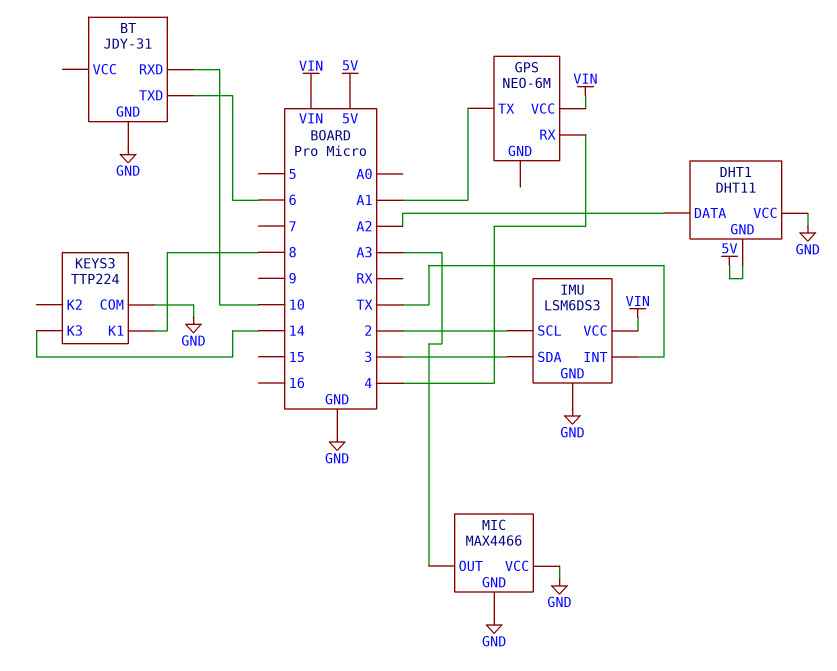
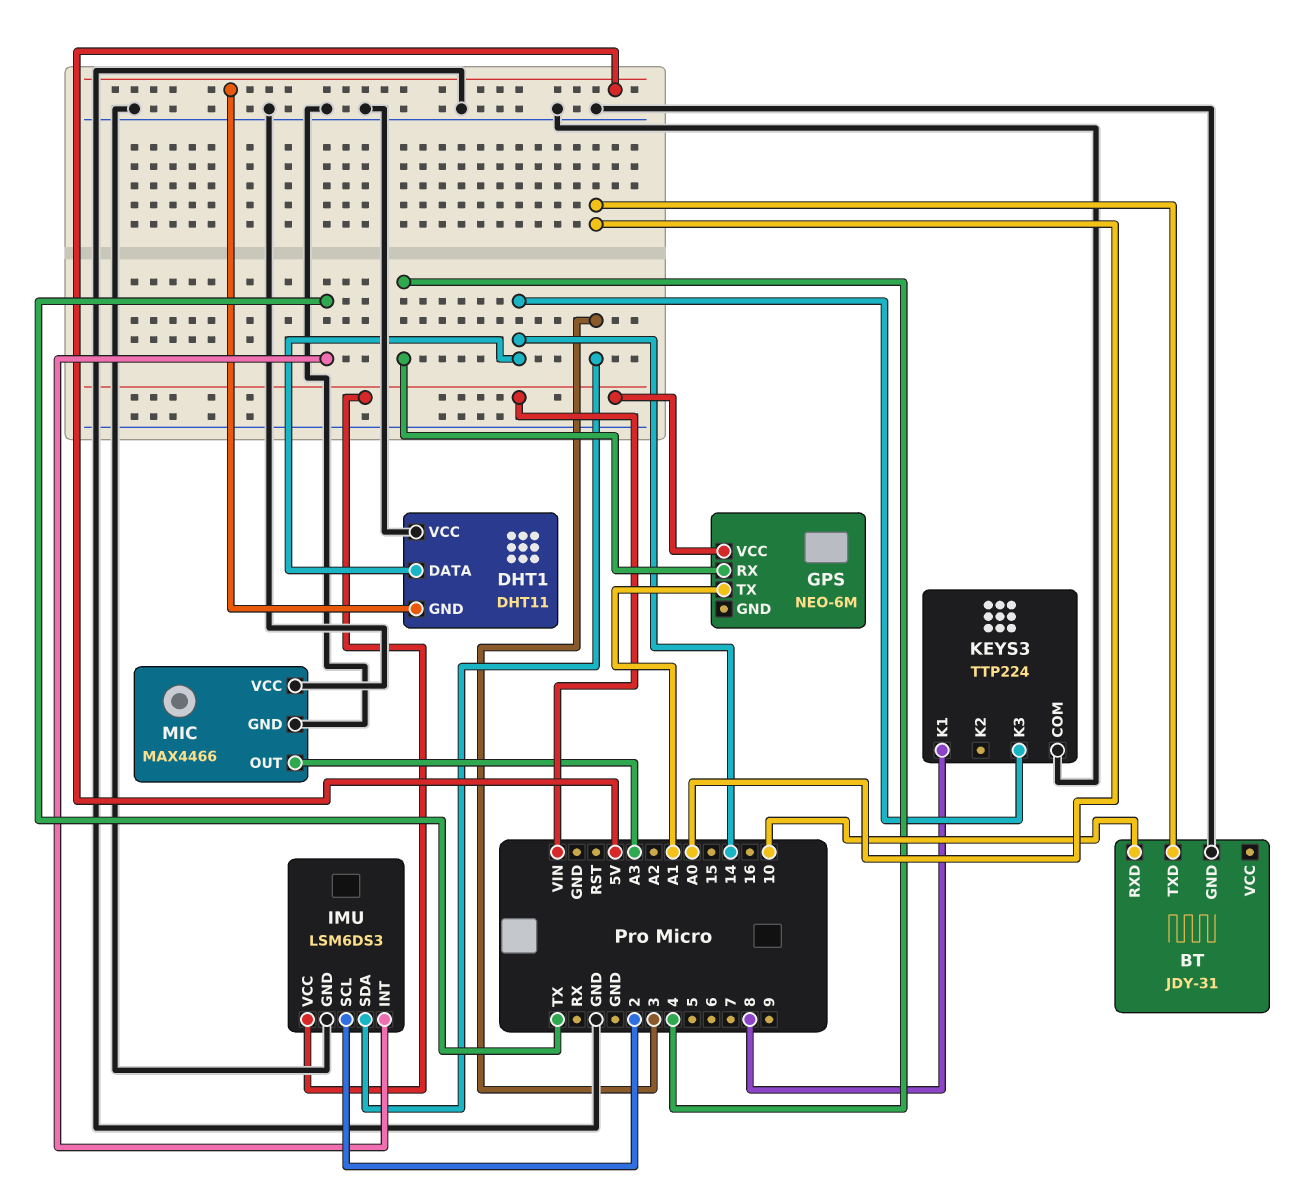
BT pin TXD: 6 -> A0
DHT1 pin DATA: A2 -> 14

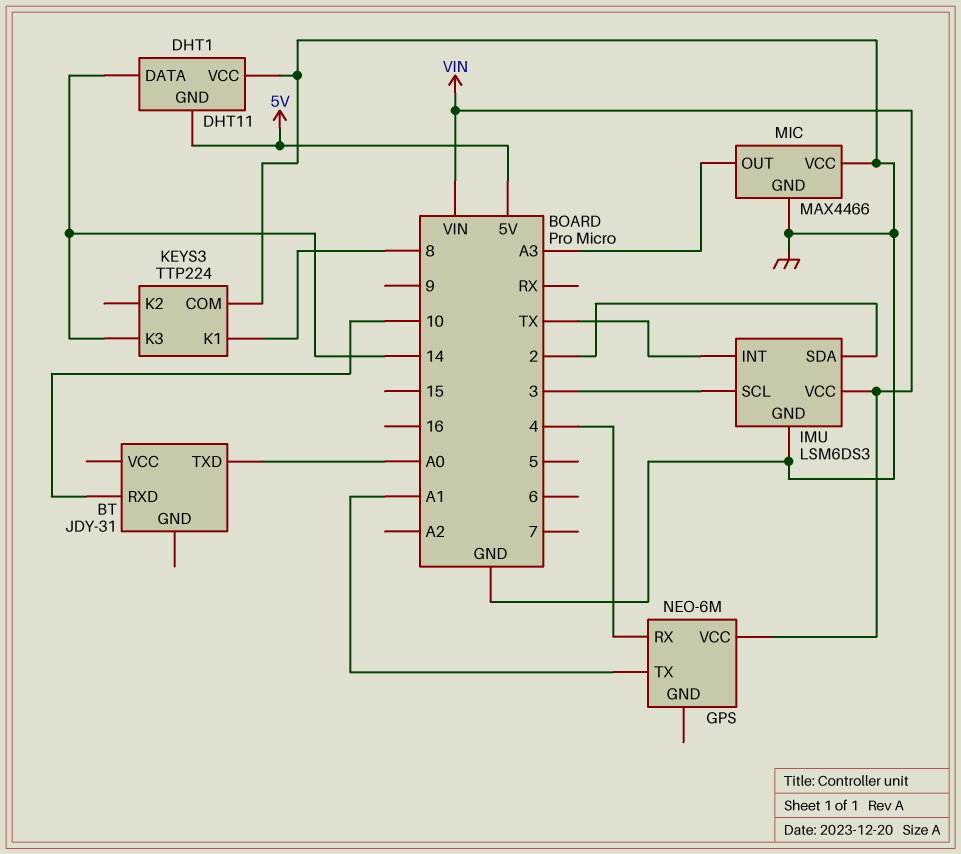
BT pin GND: GND -> none
IMU pin SCL: 2 -> 3
IMU pin SDA: 3 -> 2

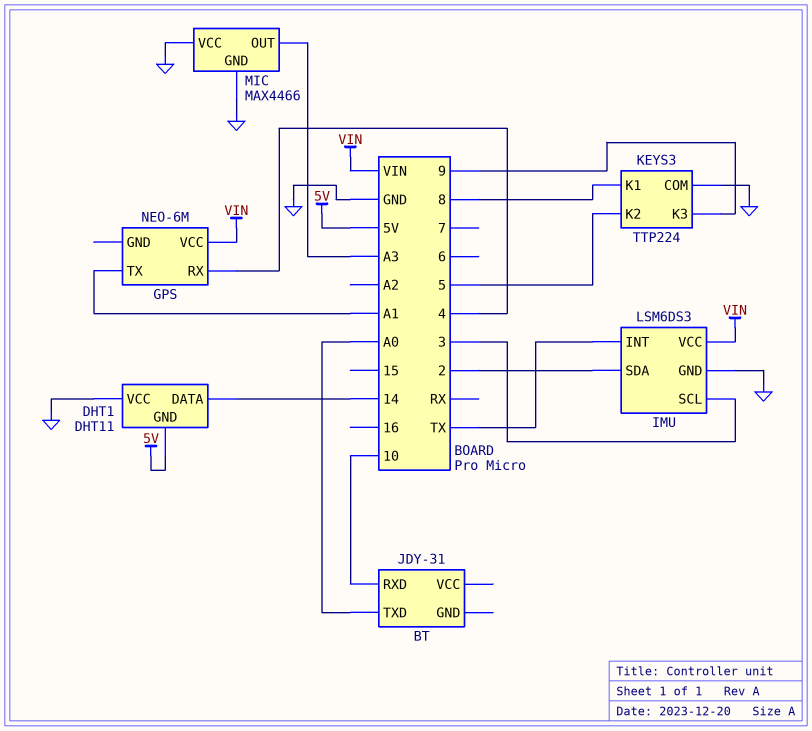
KEYS3 pin K2: none -> 5
KEYS3 pin K3: 14 -> 9

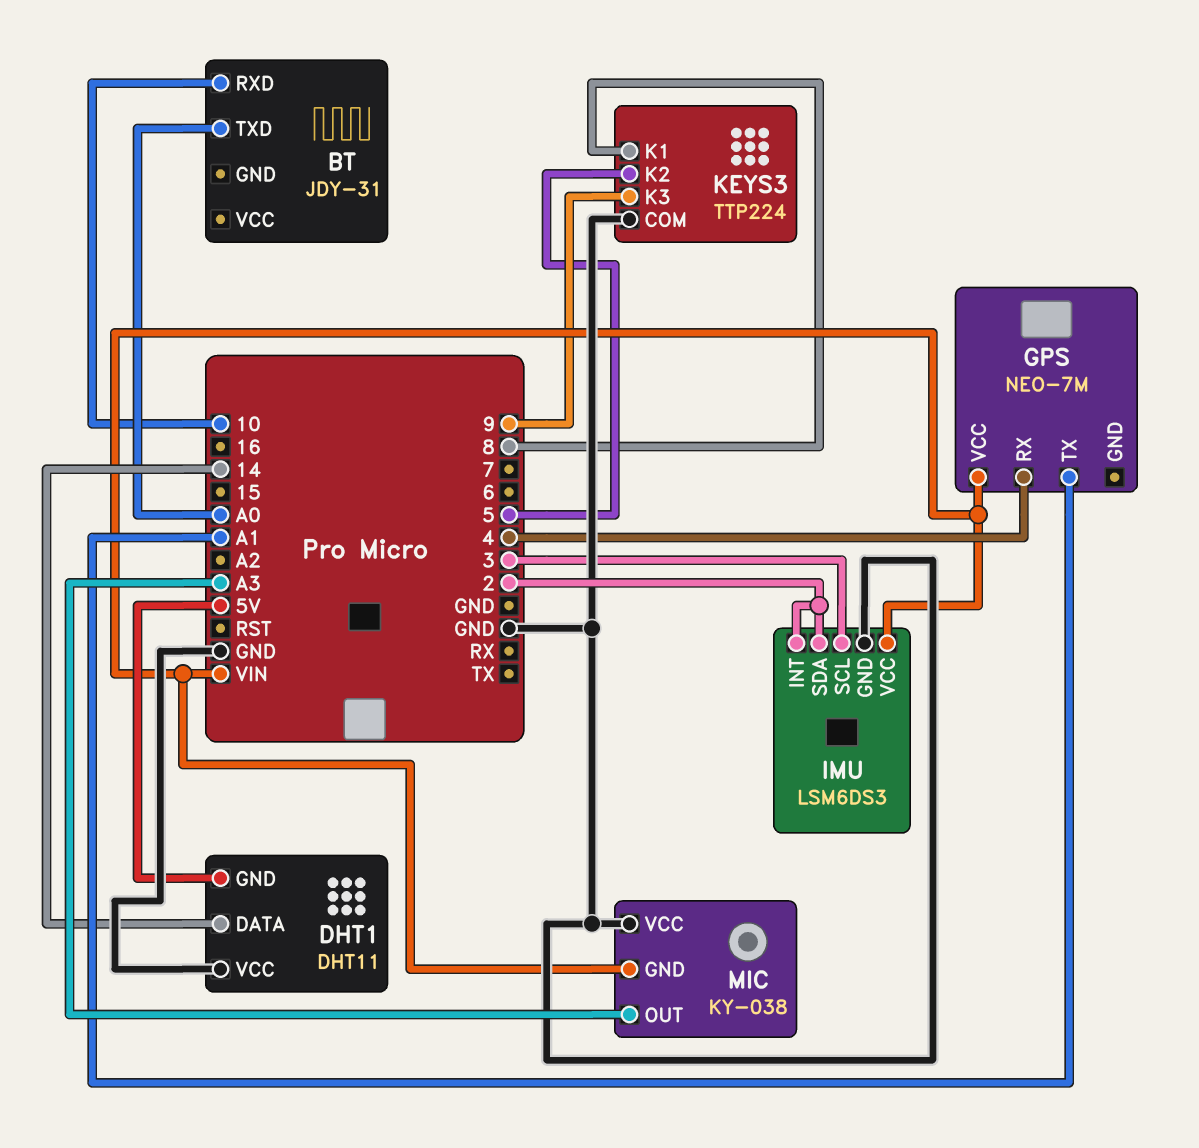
GPS: NEO-6M -> NEO-7M
IMU pin INT: TX -> 2
MIC: MAX4466 -> KY-038
MIC pin GND: GND -> VIN

